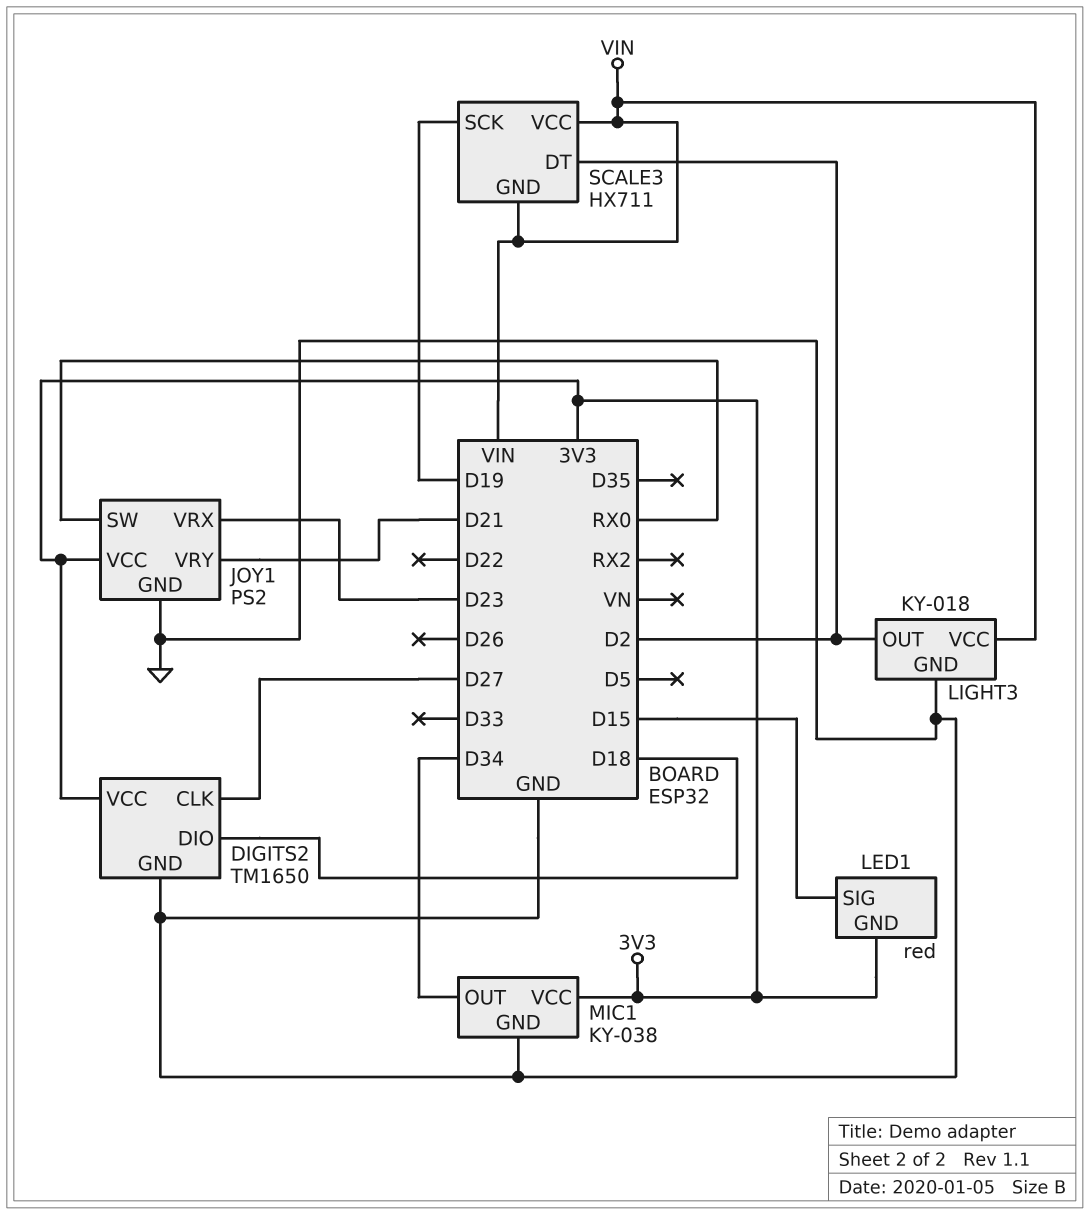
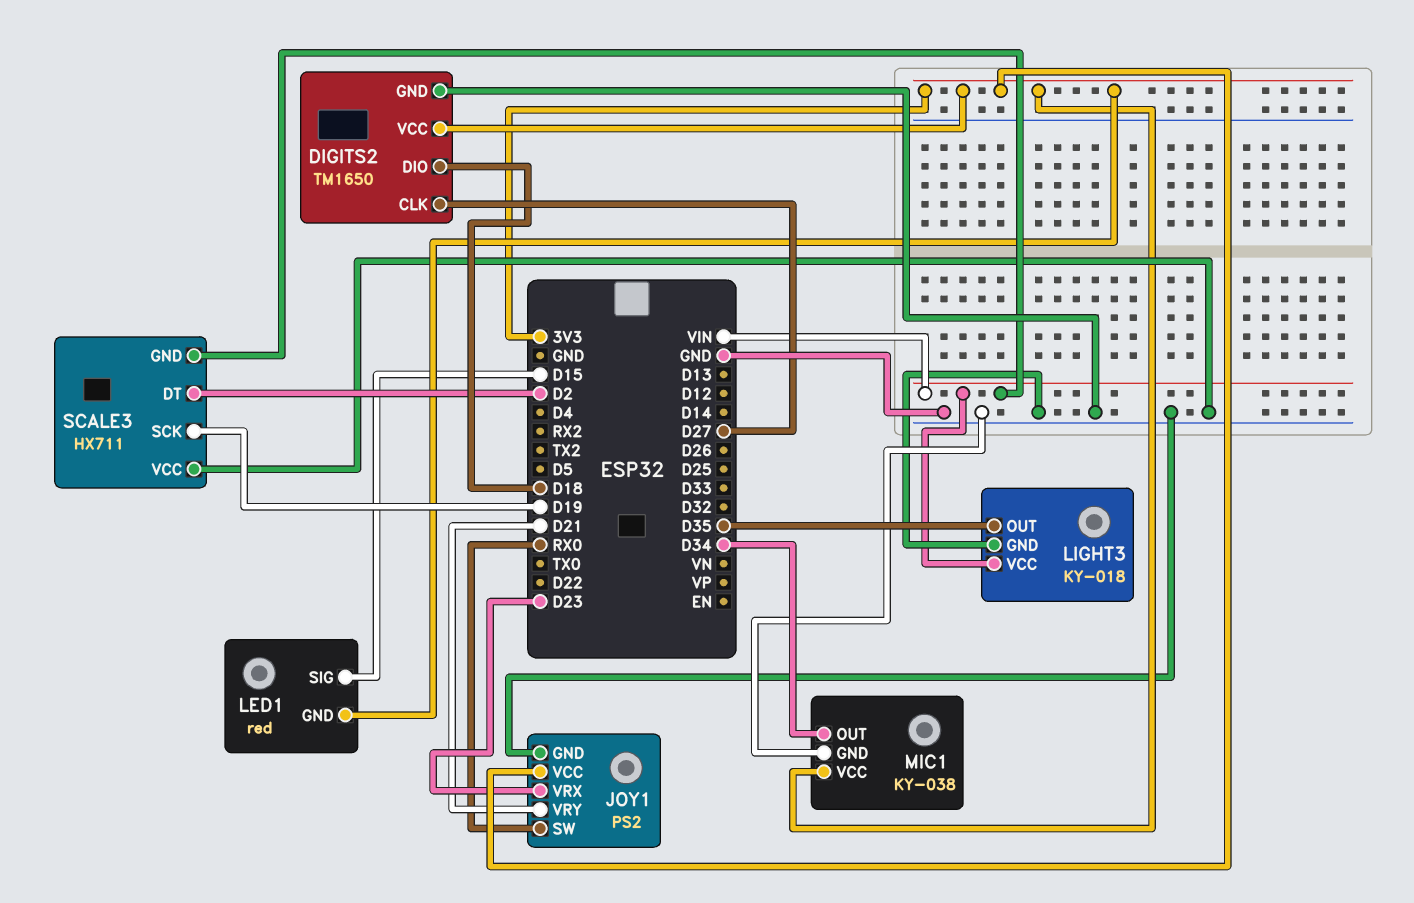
LIGHT3 pin OUT: D2 -> D35
SCALE3 pin VCC: VIN -> GND

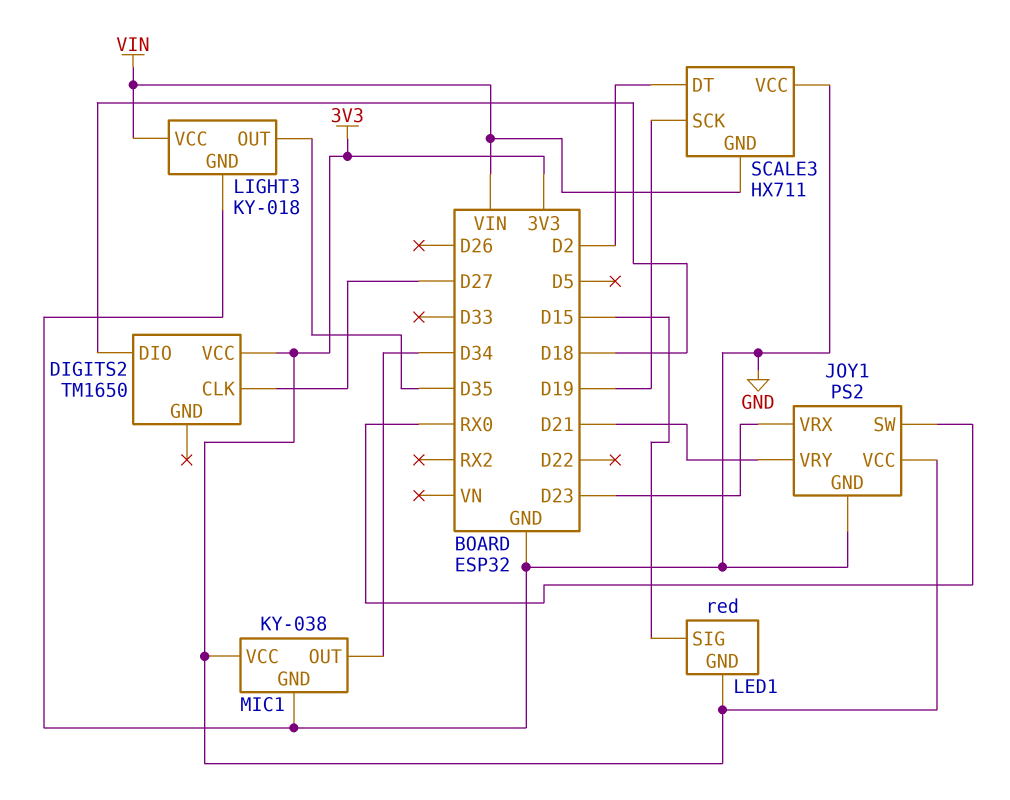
DIGITS2 pin GND: GND -> none

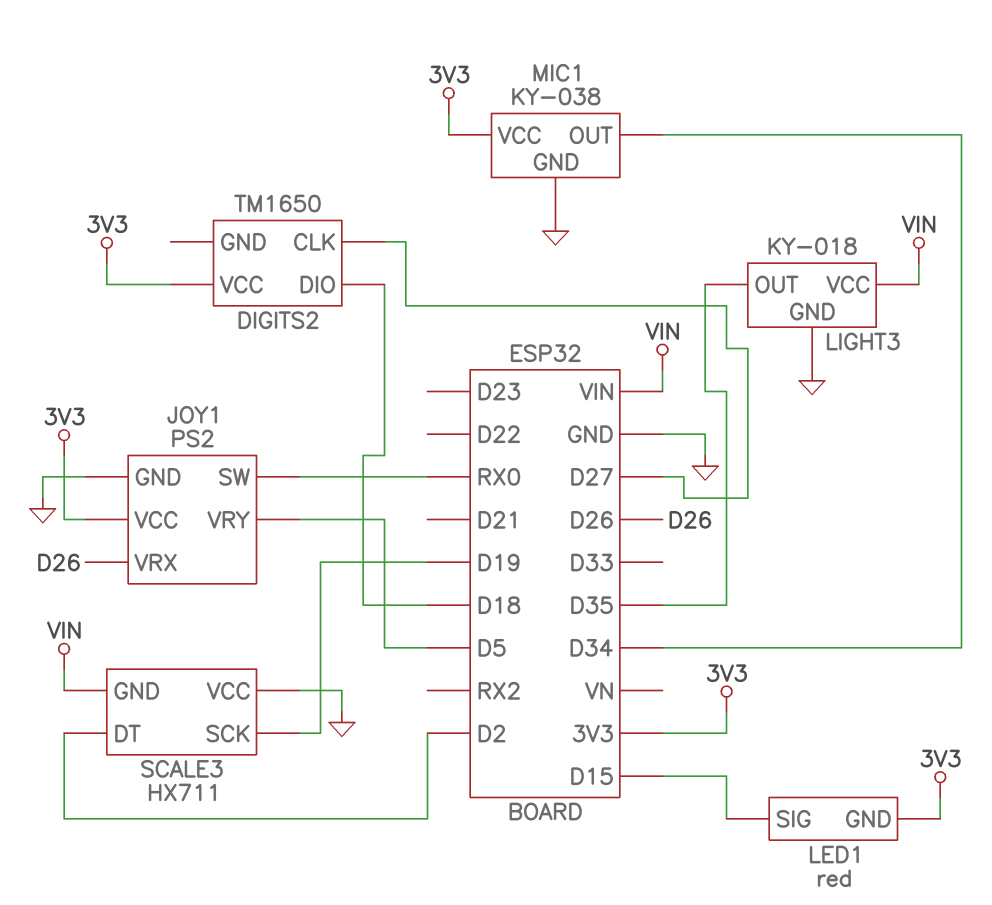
JOY1 pin VRX: D23 -> D26
JOY1 pin VRY: D21 -> D5

